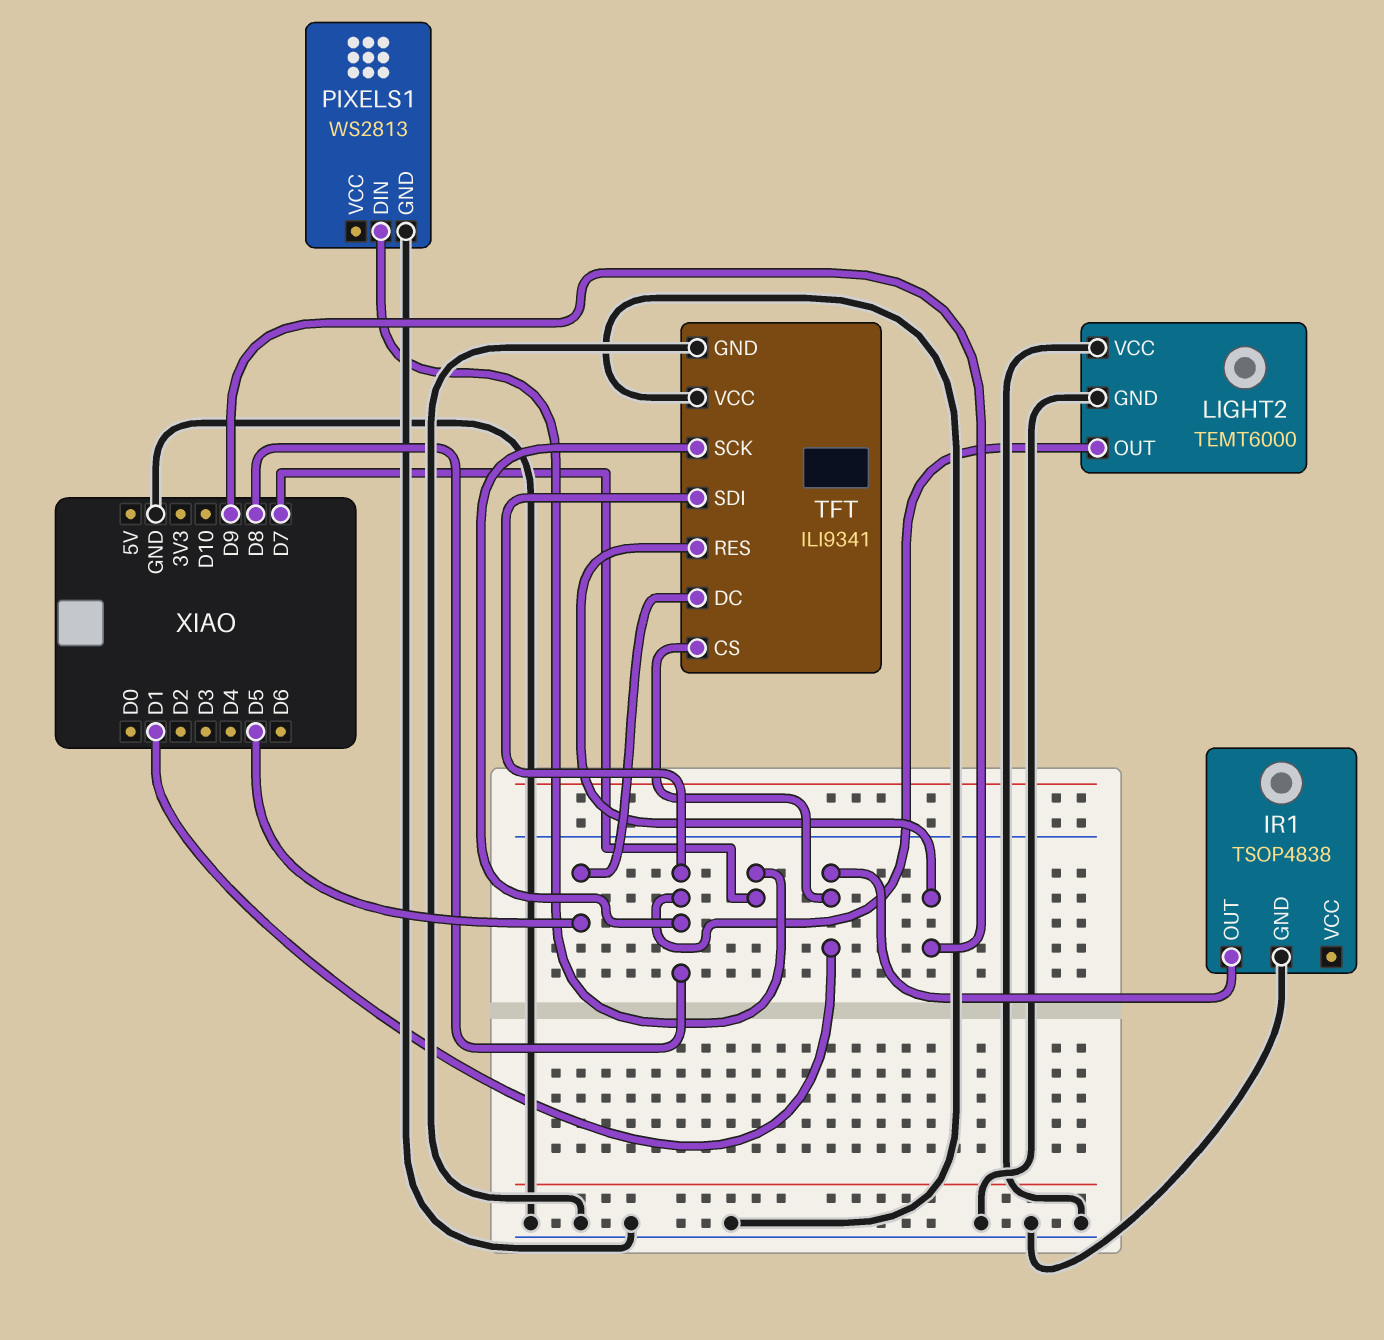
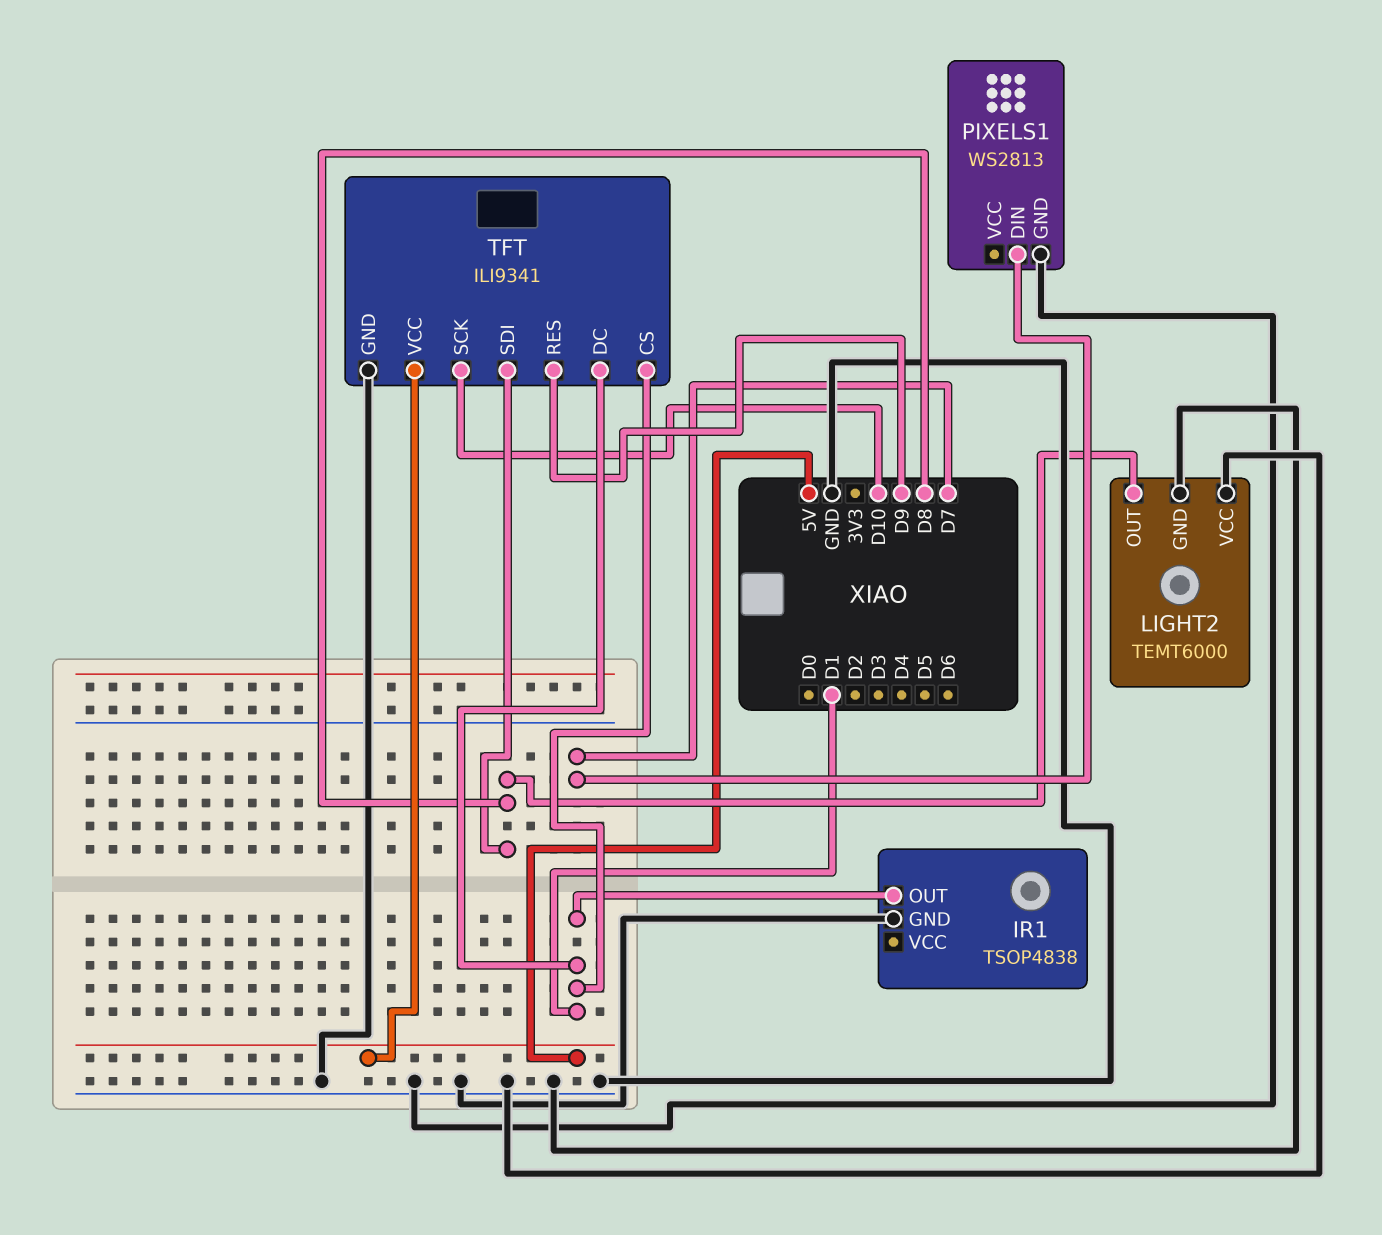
TFT pin DC: D5 -> D1
TFT pin SCK: D8 -> D10
TFT pin VCC: GND -> 5V

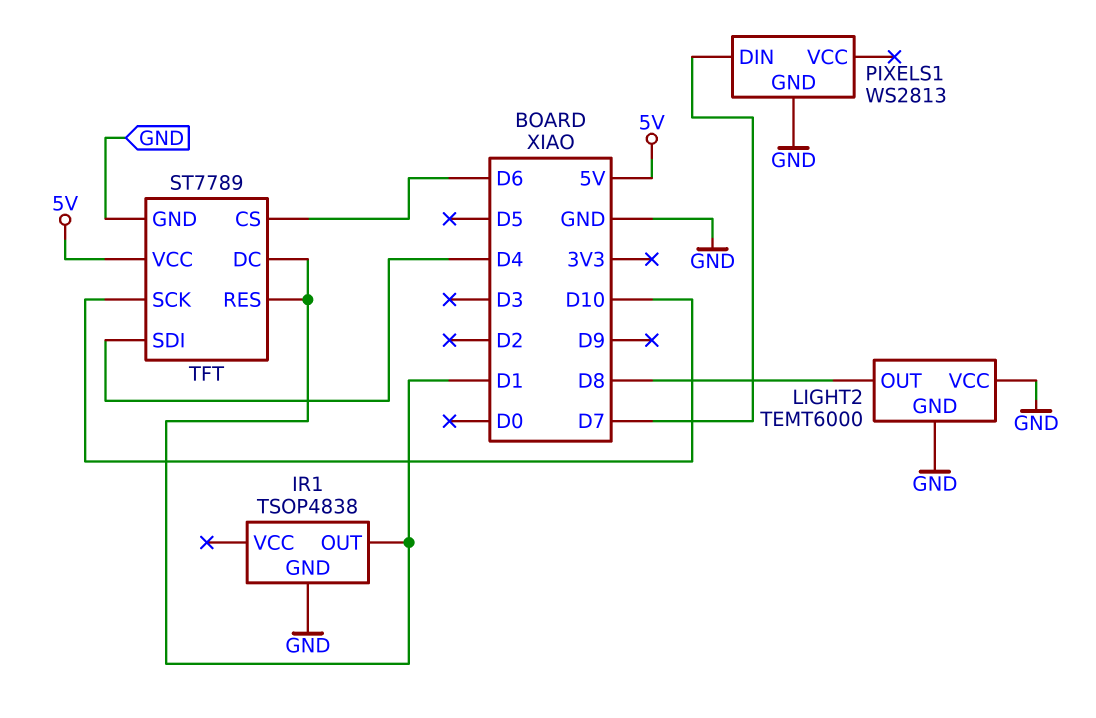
TFT: ILI9341 -> ST7789
TFT pin CS: D1 -> D6
TFT pin RES: D9 -> D1
TFT pin SDI: D8 -> D4

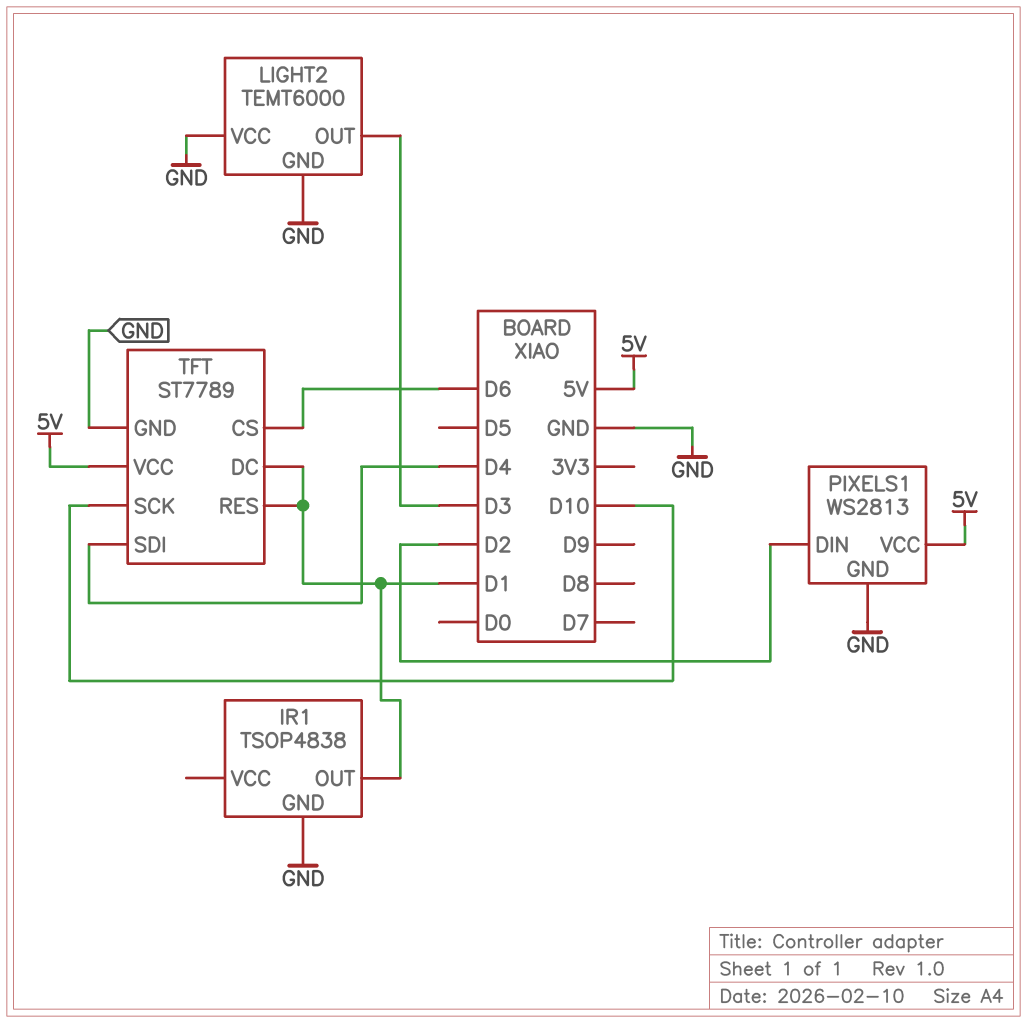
LIGHT2 pin OUT: D8 -> D3
PIXELS1 pin DIN: D7 -> D2
PIXELS1 pin VCC: none -> 5V

